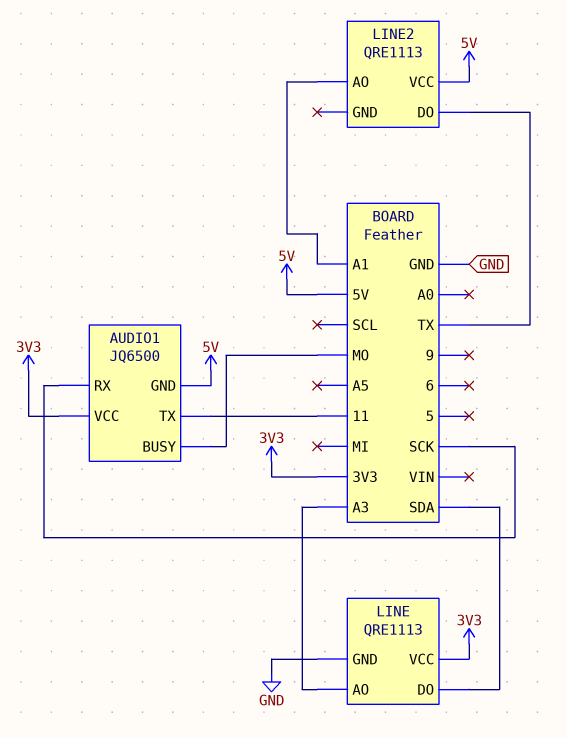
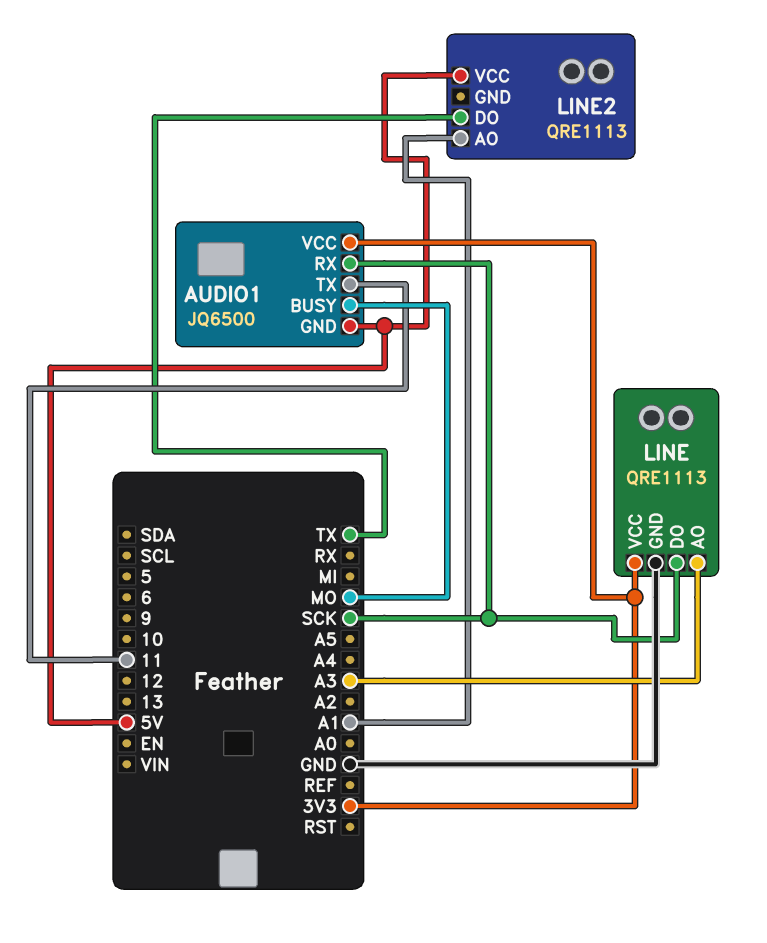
LINE pin DO: SDA -> SCK

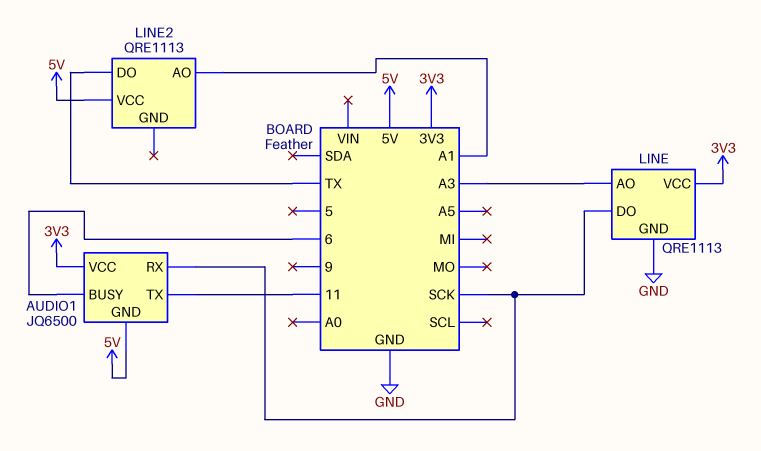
AUDIO1 pin BUSY: MO -> 6

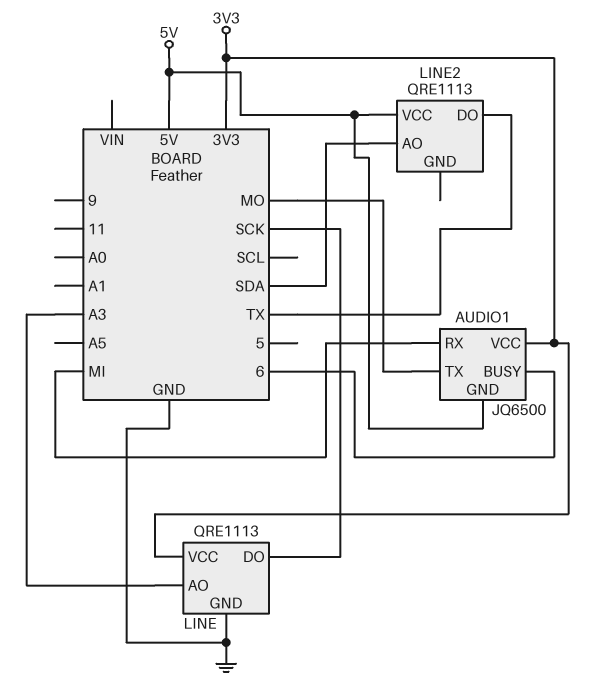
AUDIO1 pin RX: SCK -> MI
AUDIO1 pin TX: 11 -> MO
LINE2 pin AO: A1 -> SDA

